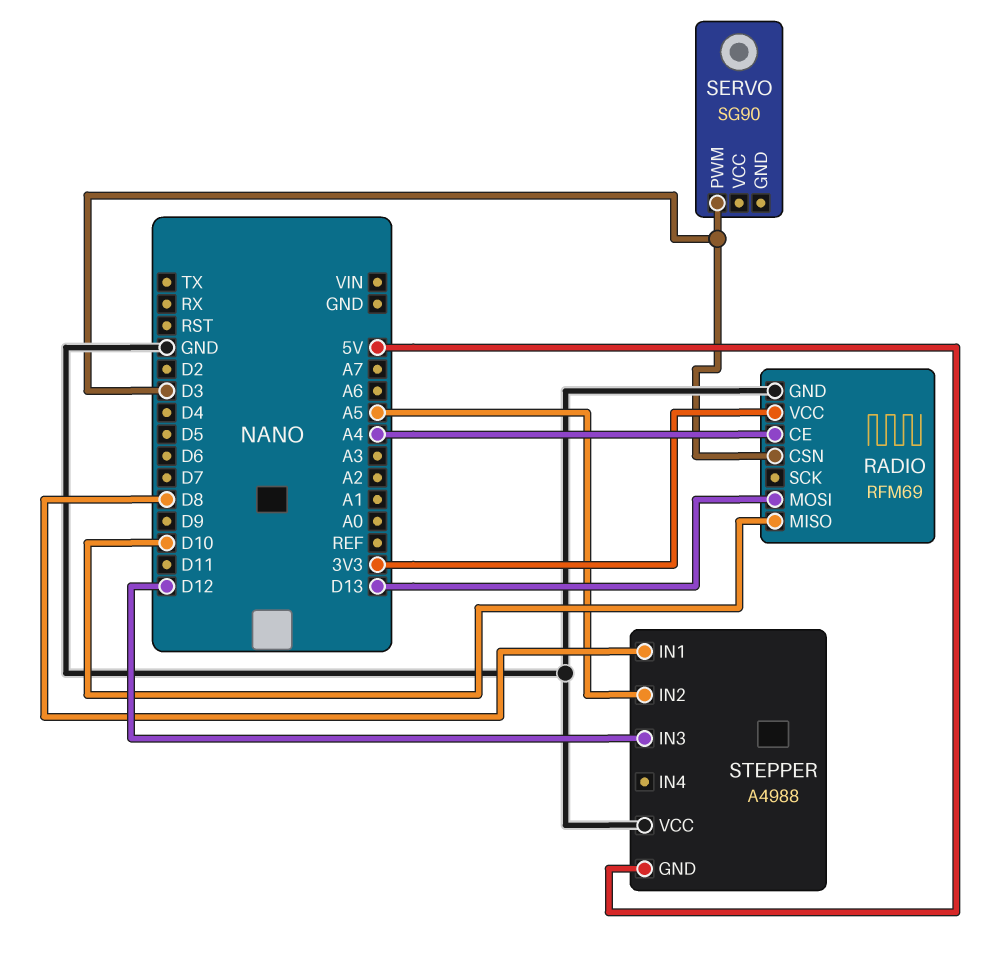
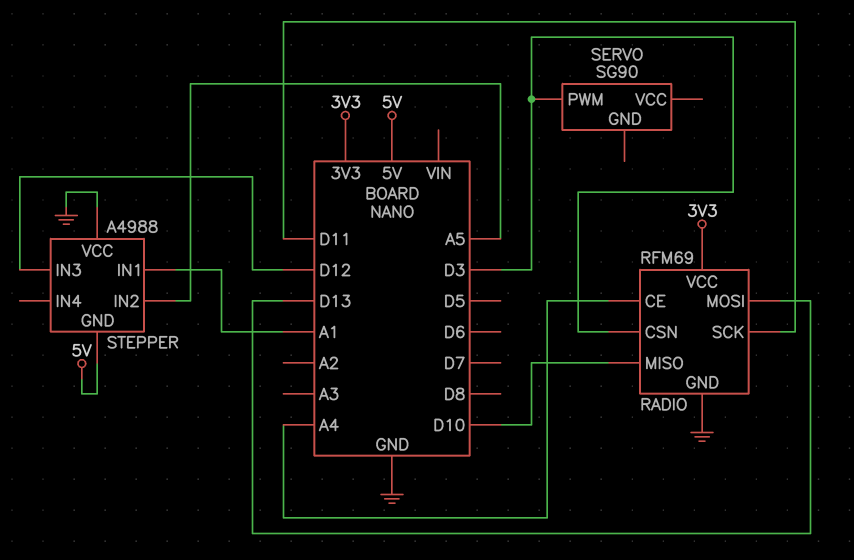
RADIO pin SCK: none -> D11
STEPPER pin IN1: D8 -> A1

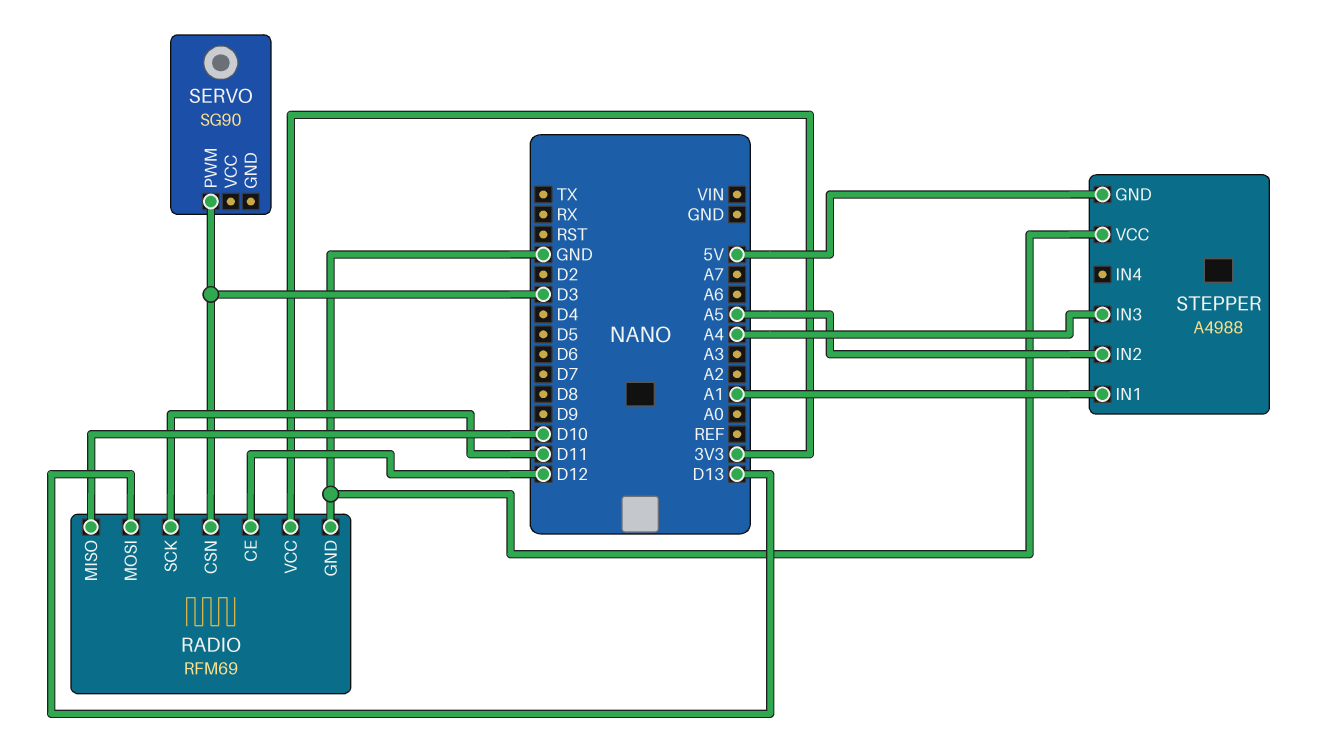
RADIO pin CE: A4 -> D12
STEPPER pin IN3: D12 -> A4

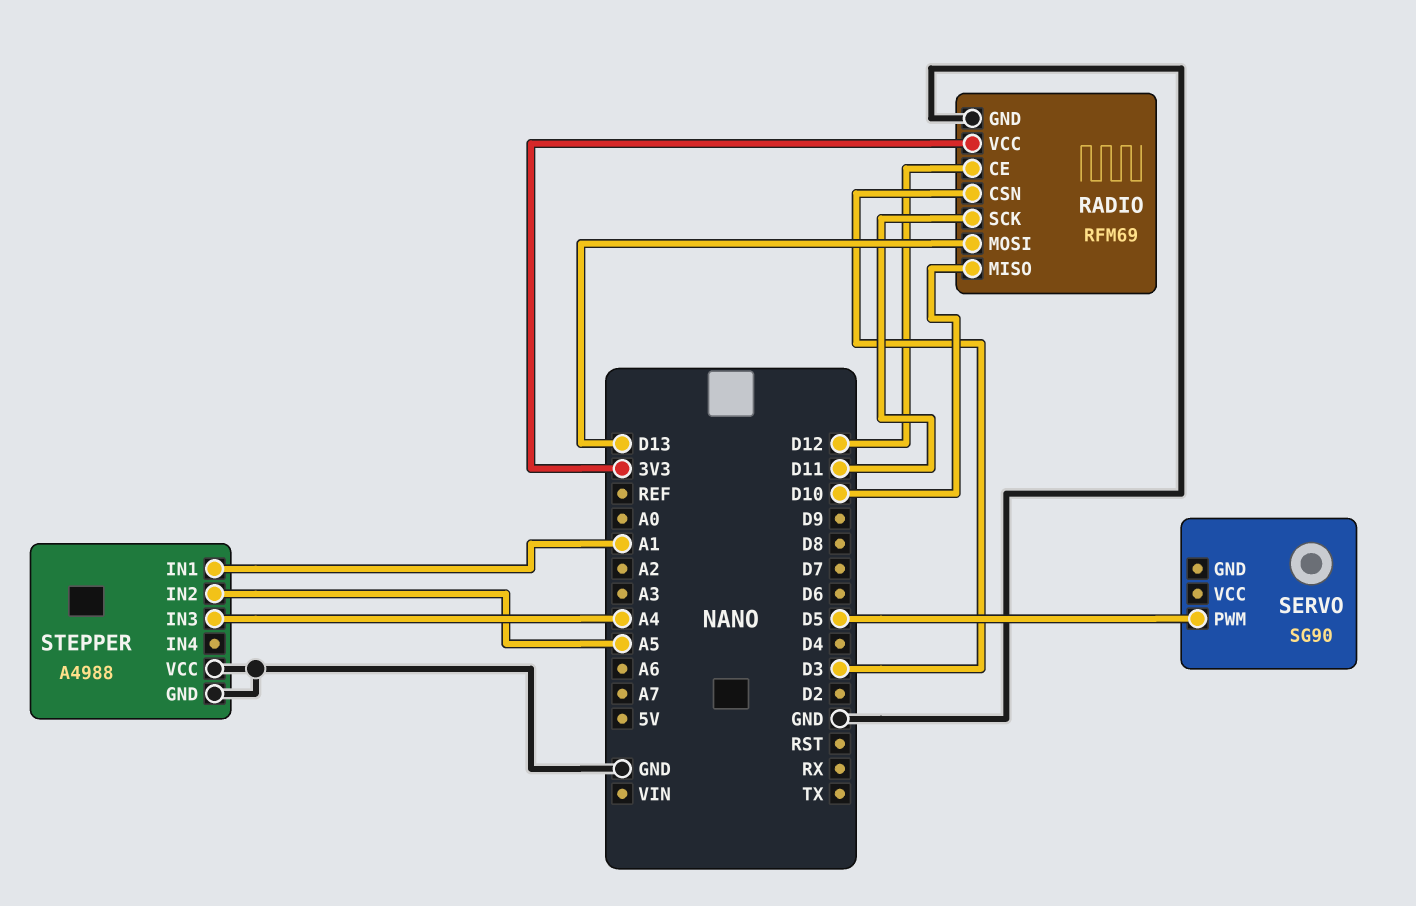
SERVO pin PWM: D3 -> D5
STEPPER pin GND: 5V -> GND

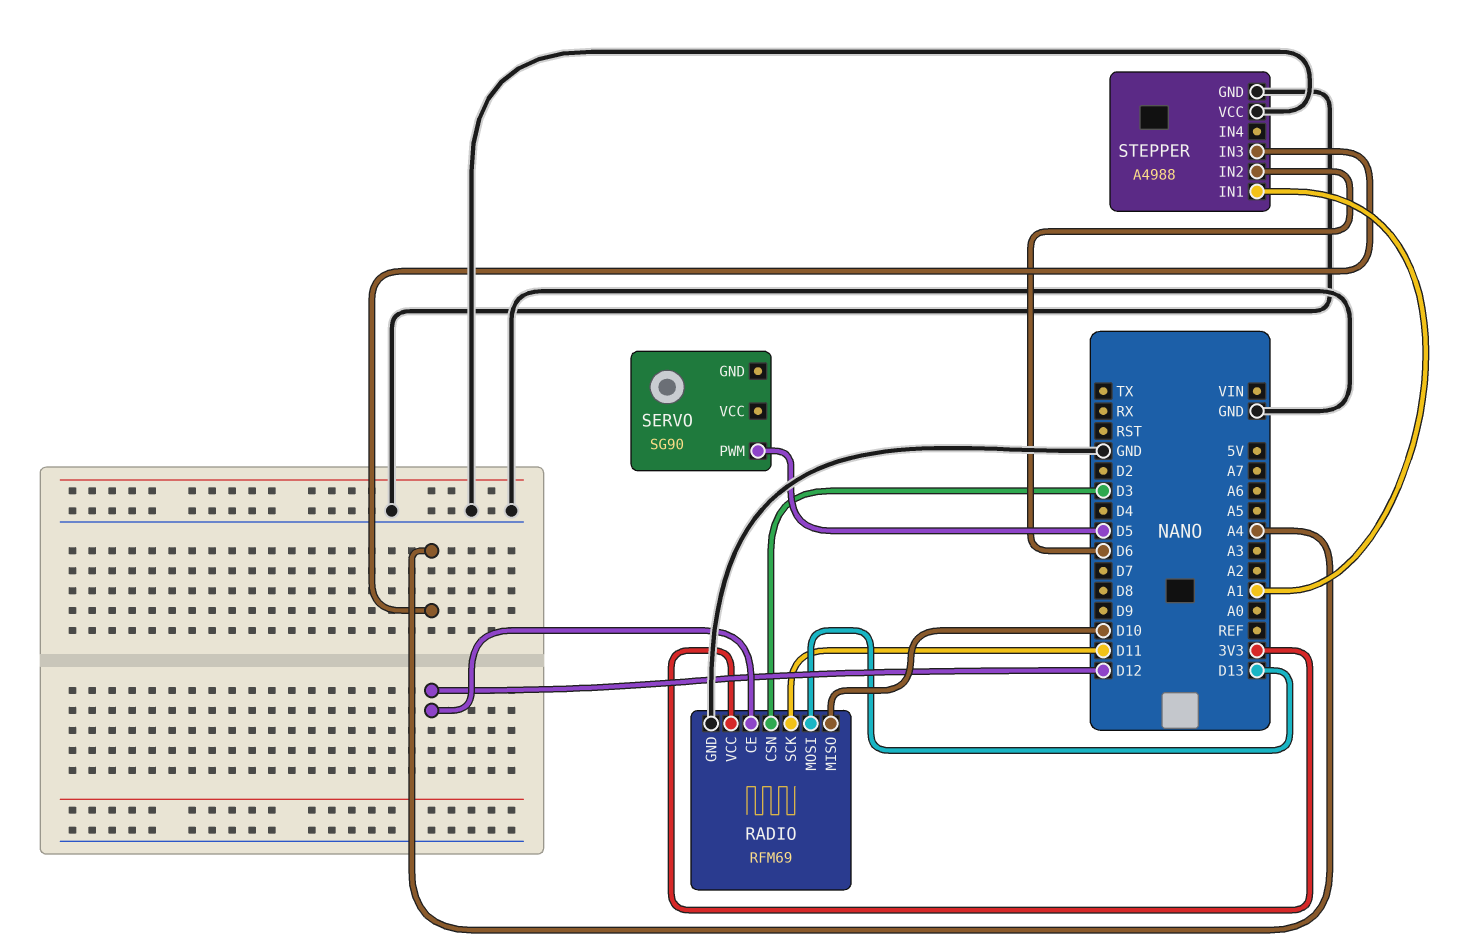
STEPPER pin IN2: A5 -> D6

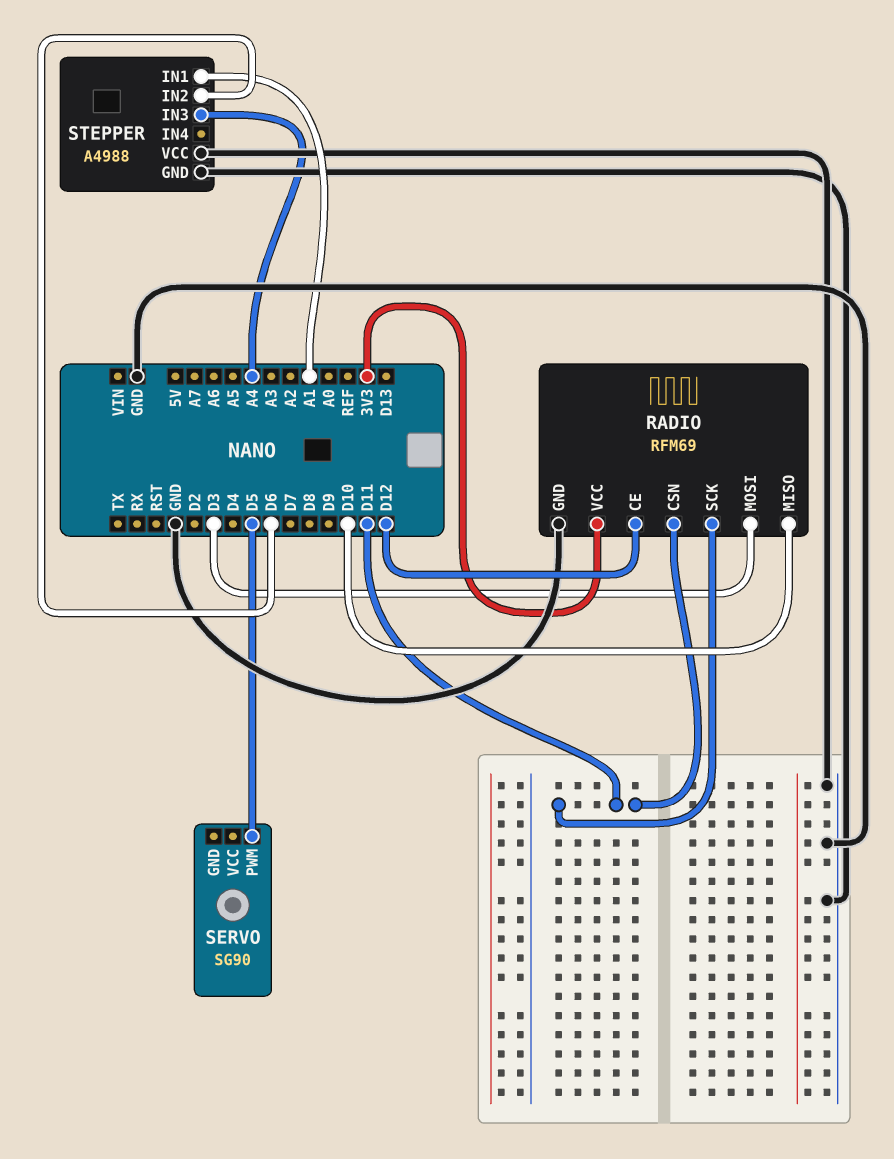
RADIO pin CSN: D3 -> D11
RADIO pin MOSI: D13 -> D3

